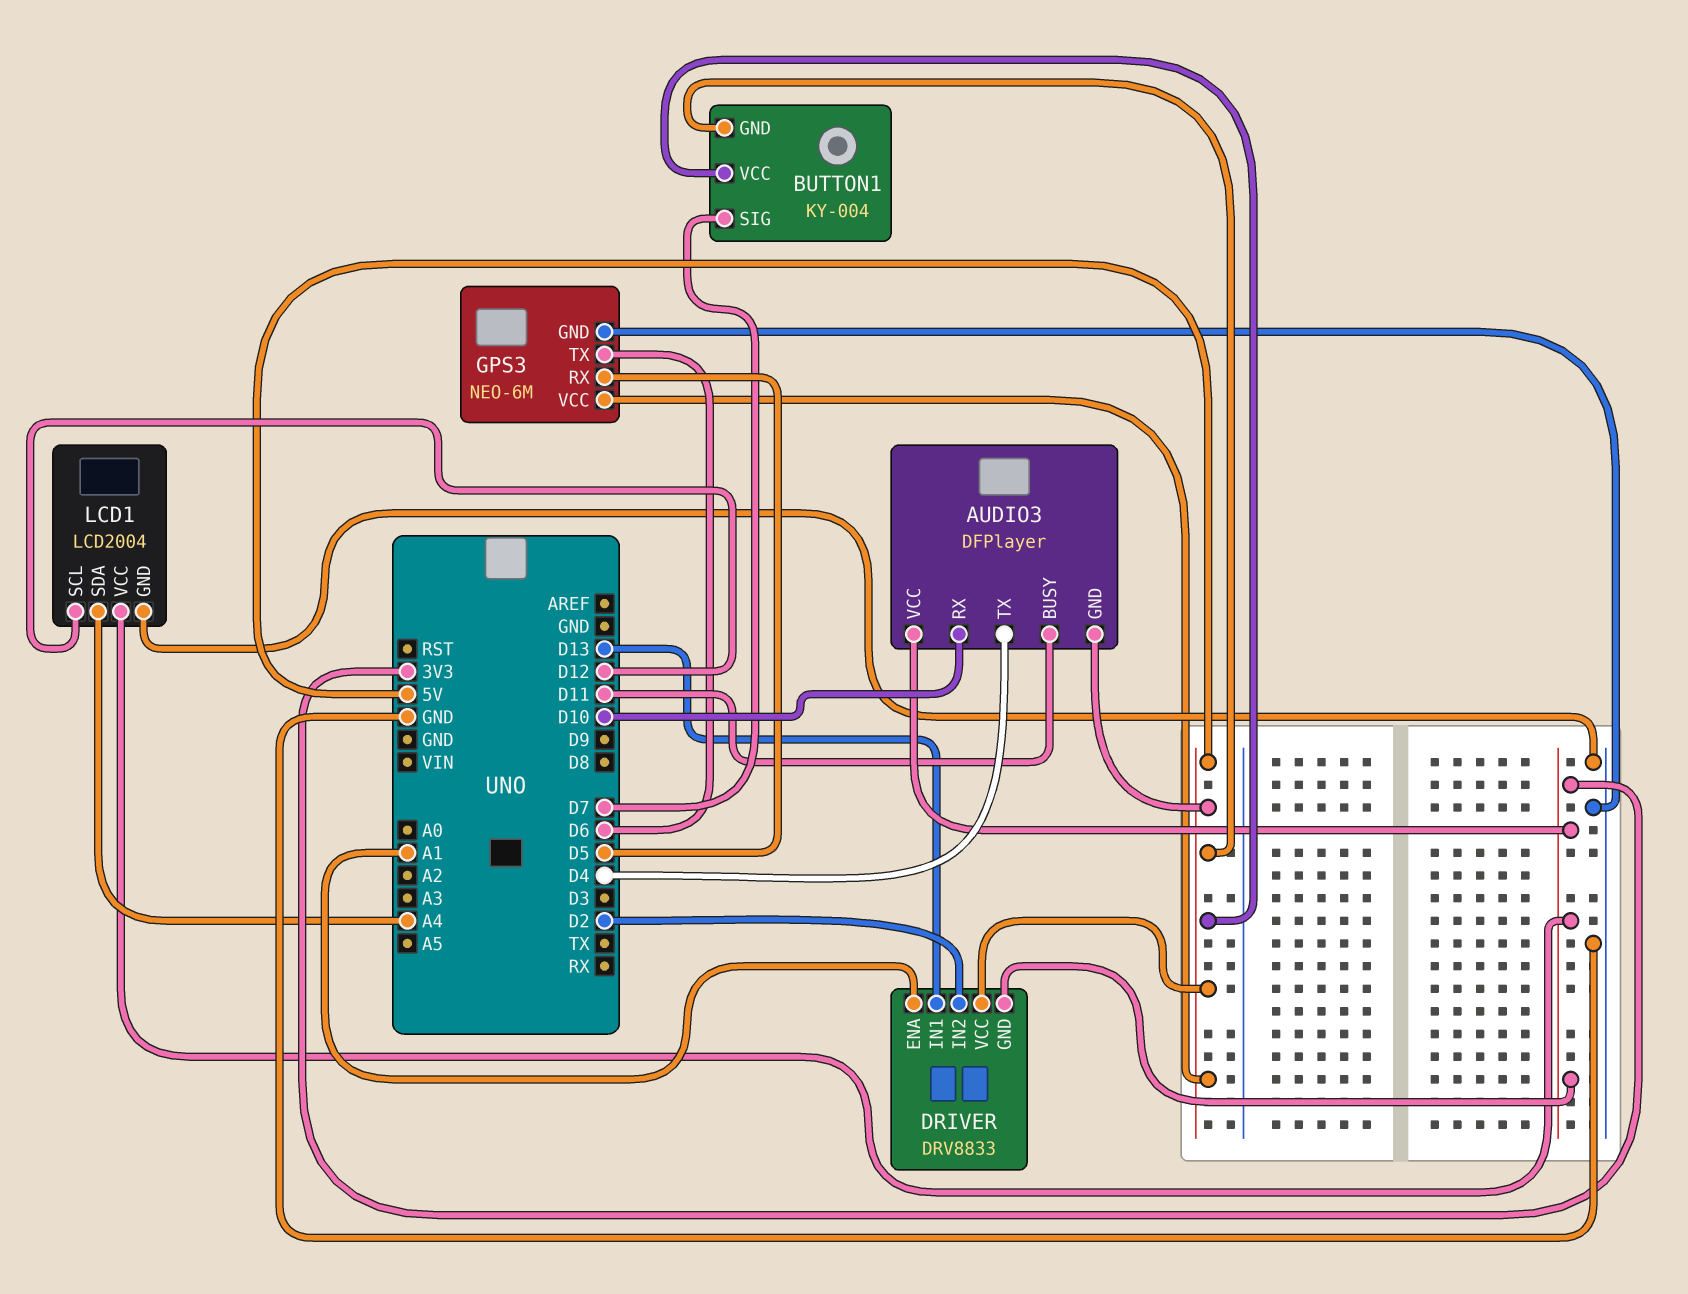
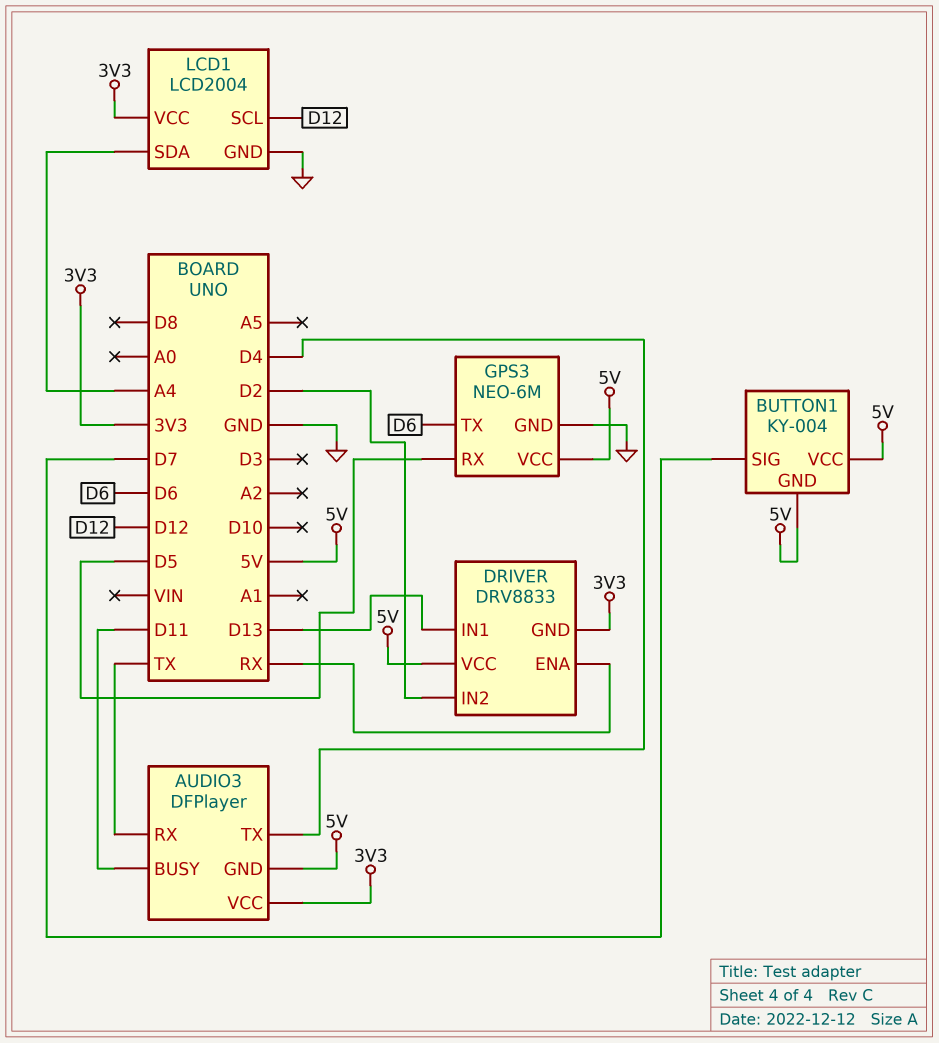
AUDIO3 pin RX: D10 -> TX
DRIVER pin ENA: A1 -> RX

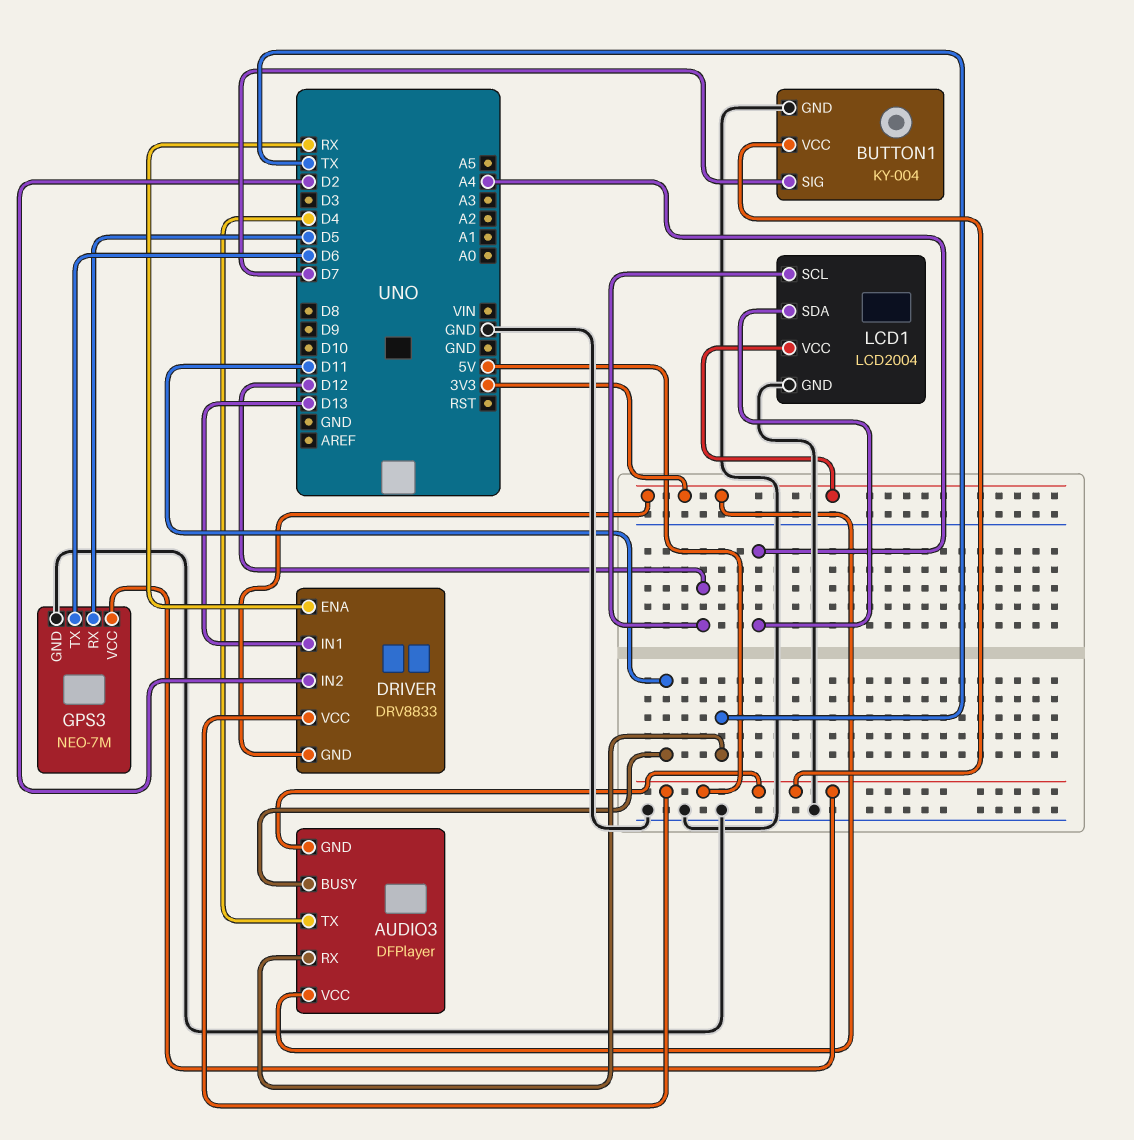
BUTTON1 pin GND: 5V -> GND
GPS3: NEO-6M -> NEO-7M

